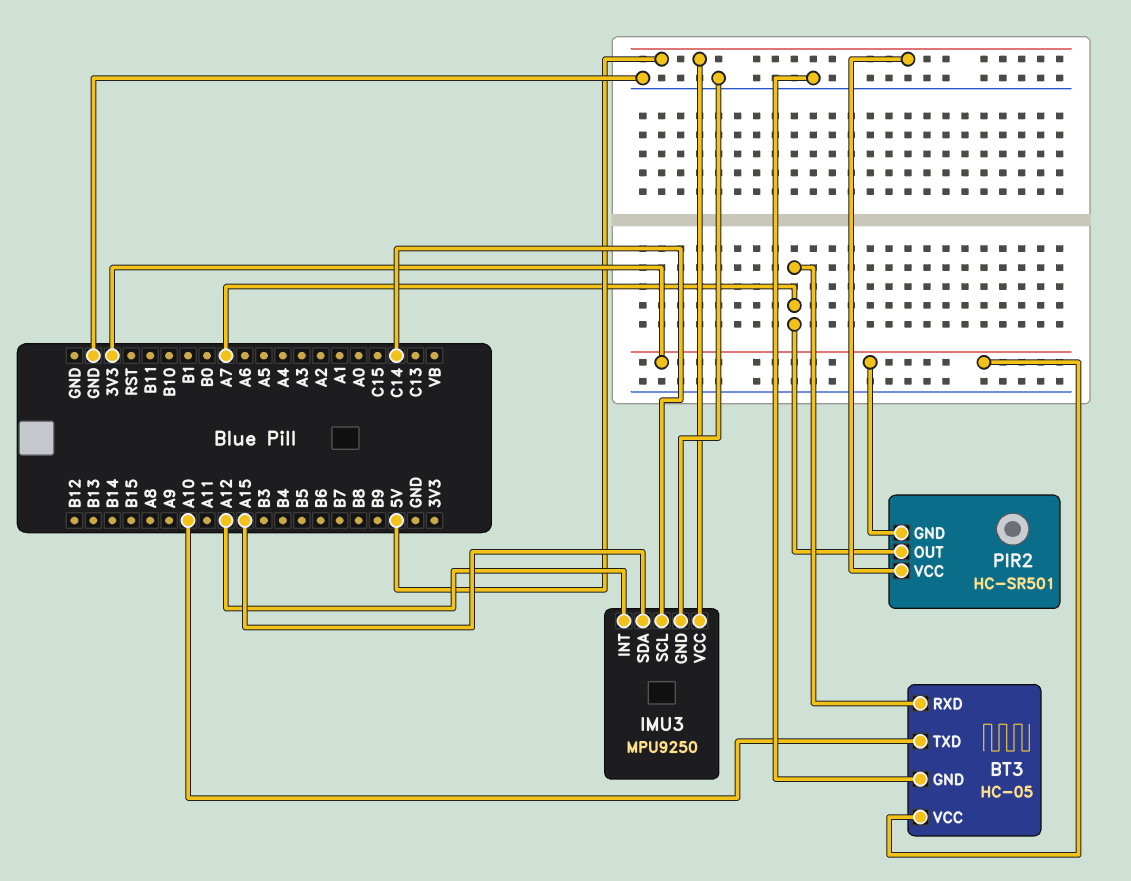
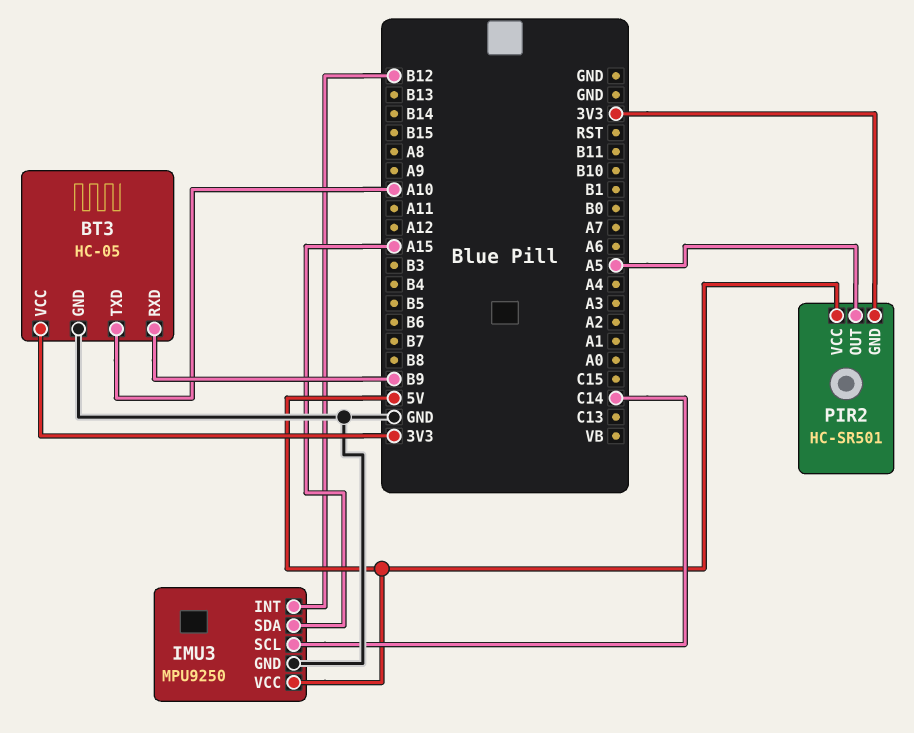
BT3 pin RXD: A7 -> B9
IMU3 pin INT: A12 -> B12
PIR2 pin OUT: A7 -> A5

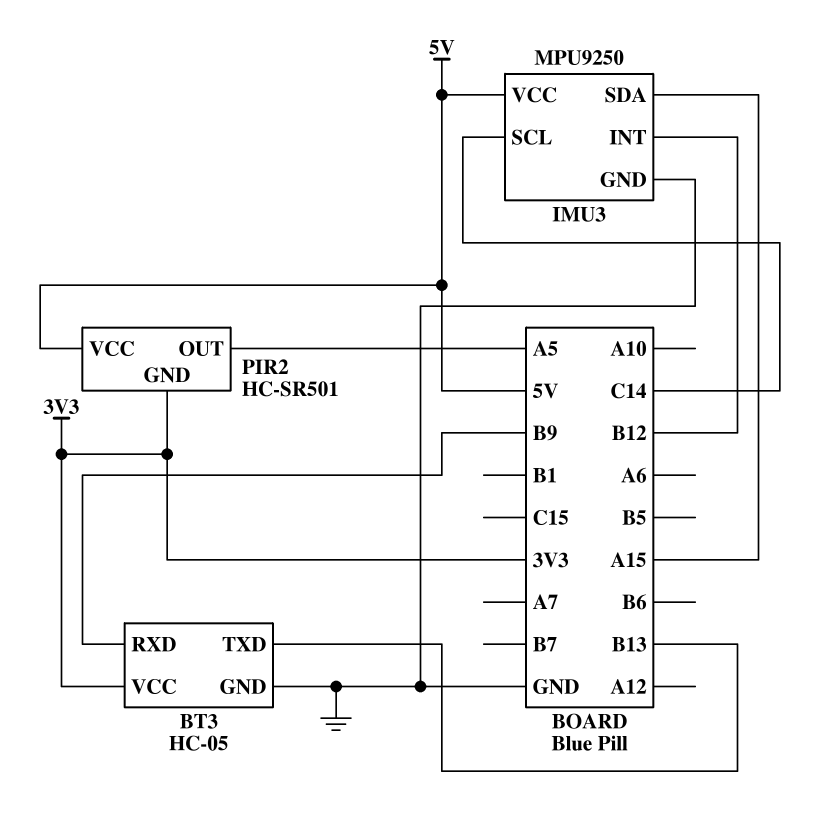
BT3 pin TXD: A10 -> B13

